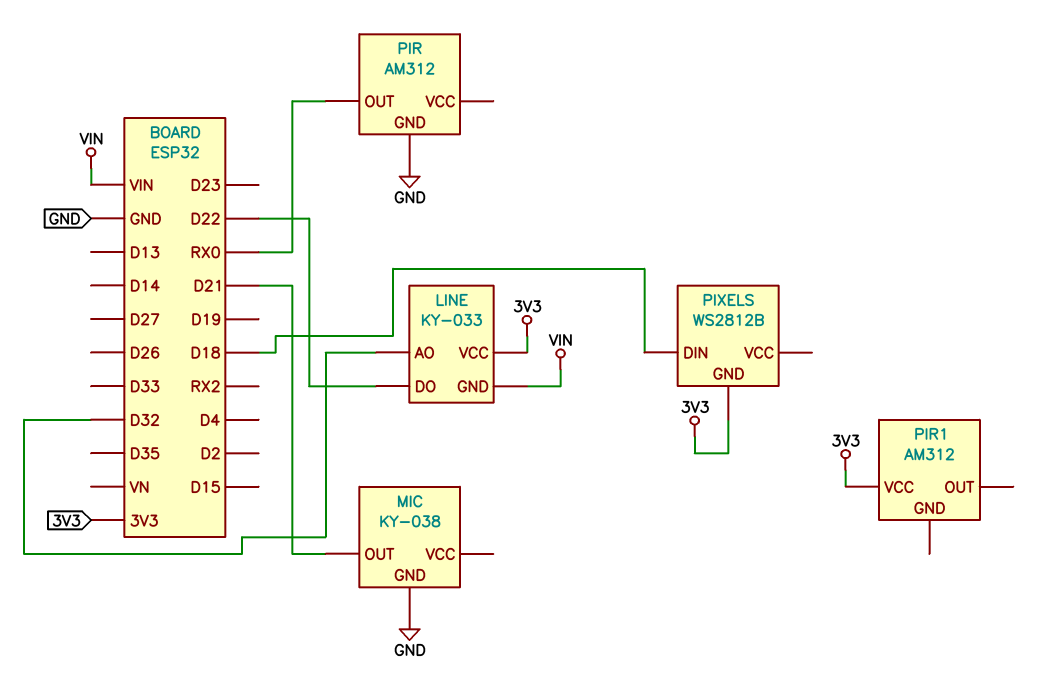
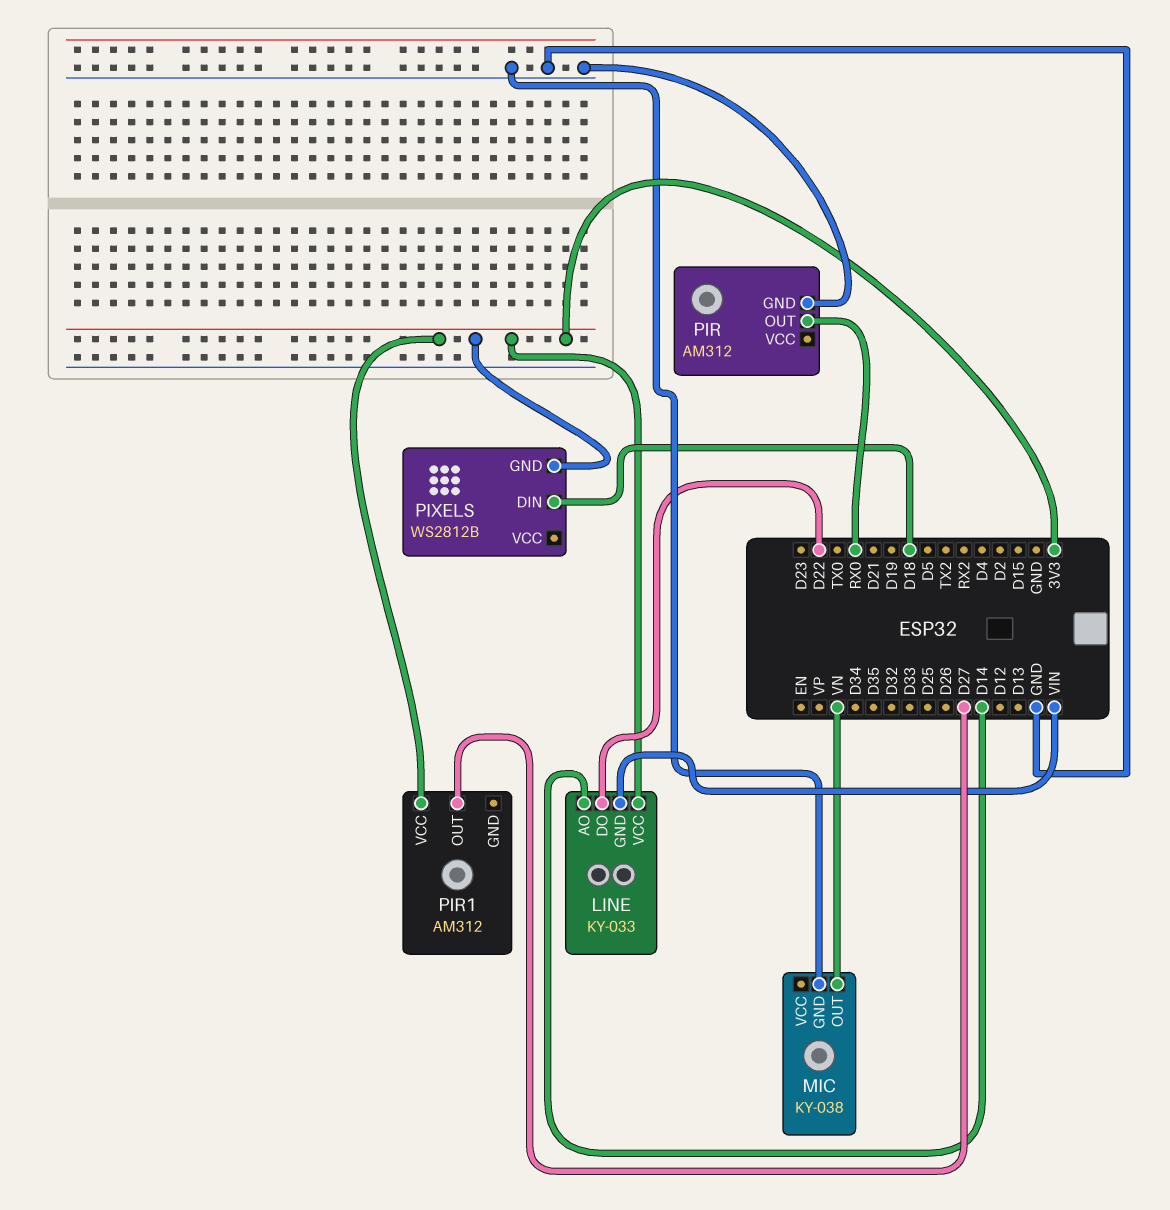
LINE pin AO: D32 -> D14
MIC pin OUT: D21 -> VN
PIR1 pin OUT: none -> D27

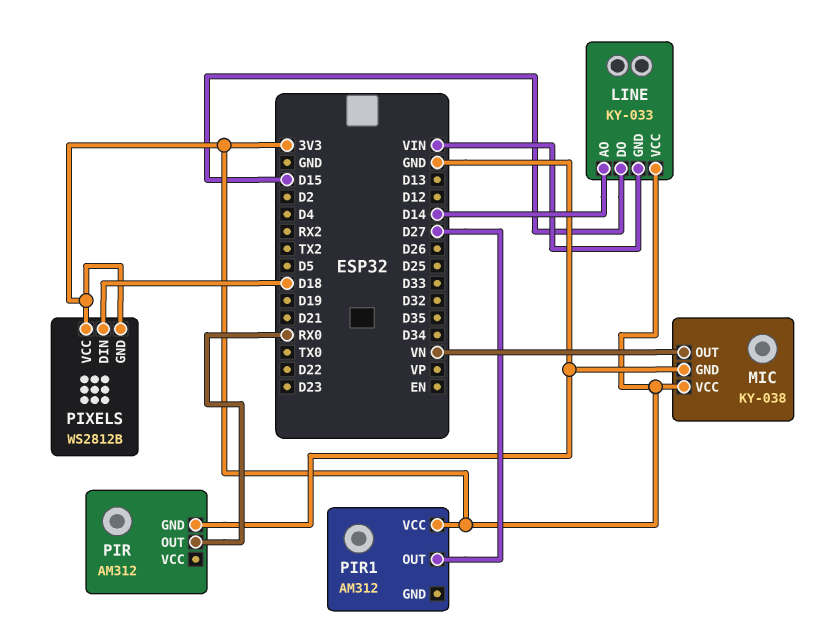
LINE pin DO: D22 -> D15
MIC pin VCC: none -> 3V3
PIXELS pin VCC: none -> 3V3

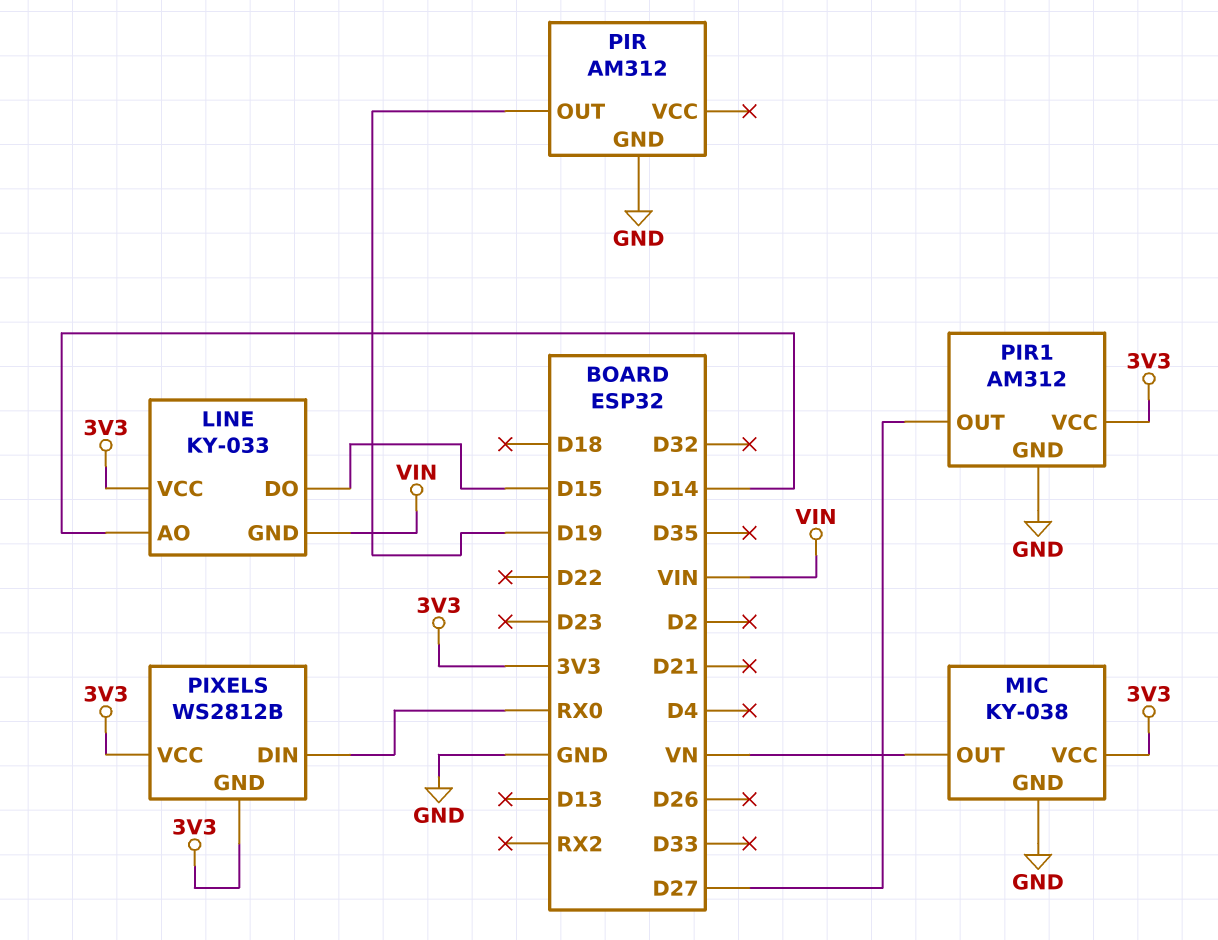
PIR pin OUT: RX0 -> D19
PIR1 pin GND: none -> GND
PIXELS pin DIN: D18 -> RX0

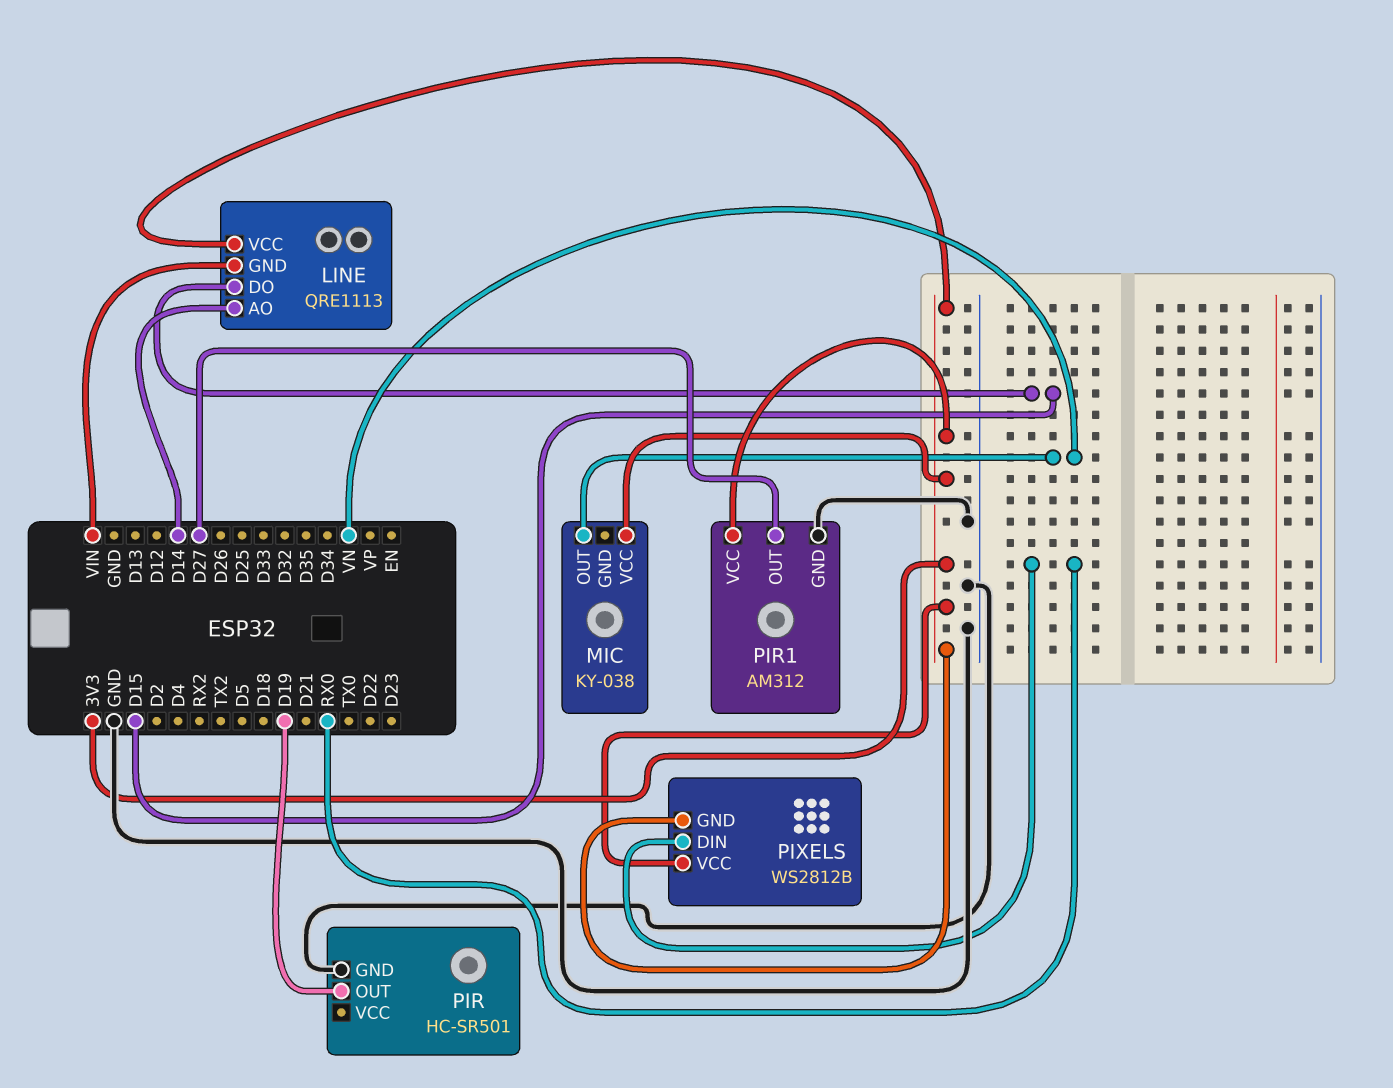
LINE: KY-033 -> QRE1113
MIC pin GND: GND -> none
PIR: AM312 -> HC-SR501

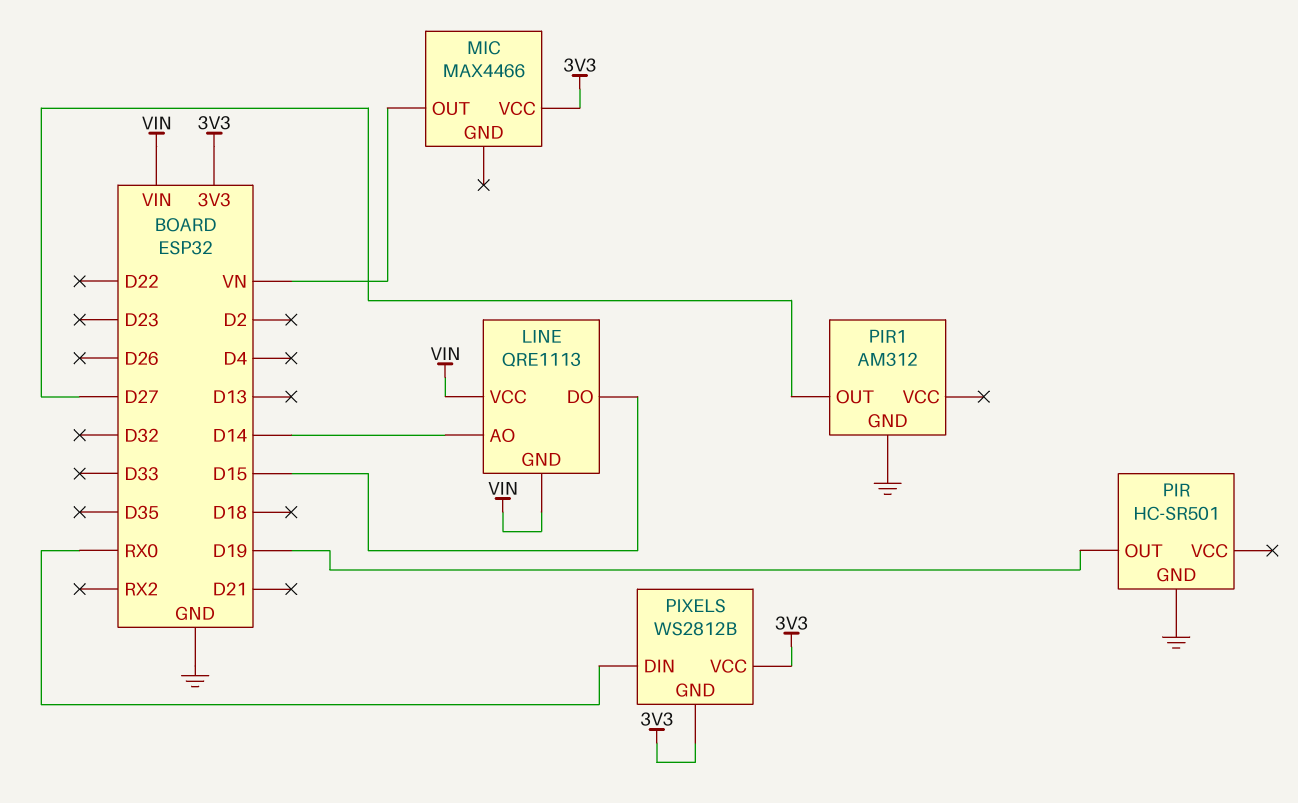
LINE pin VCC: 3V3 -> VIN
MIC: KY-038 -> MAX4466
PIR1 pin VCC: 3V3 -> none

